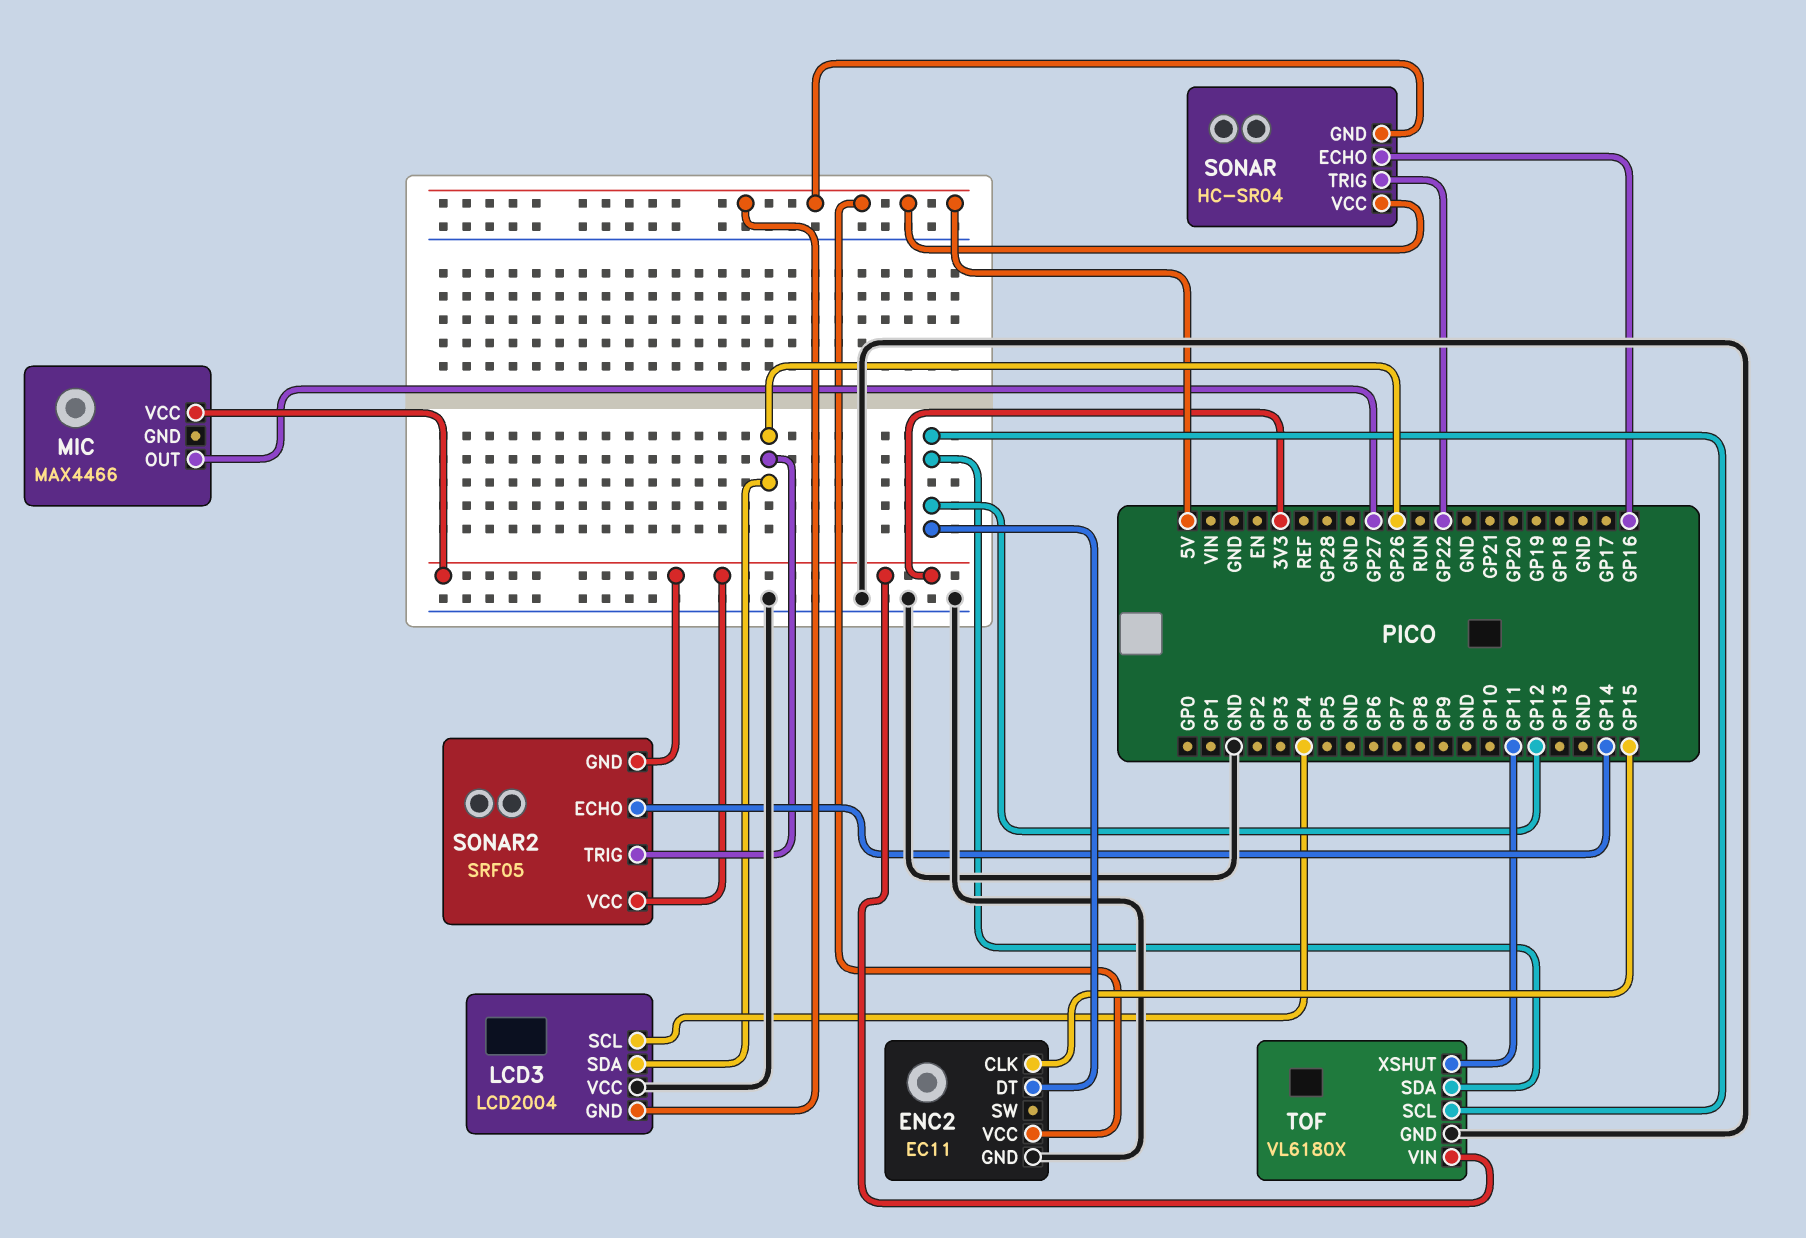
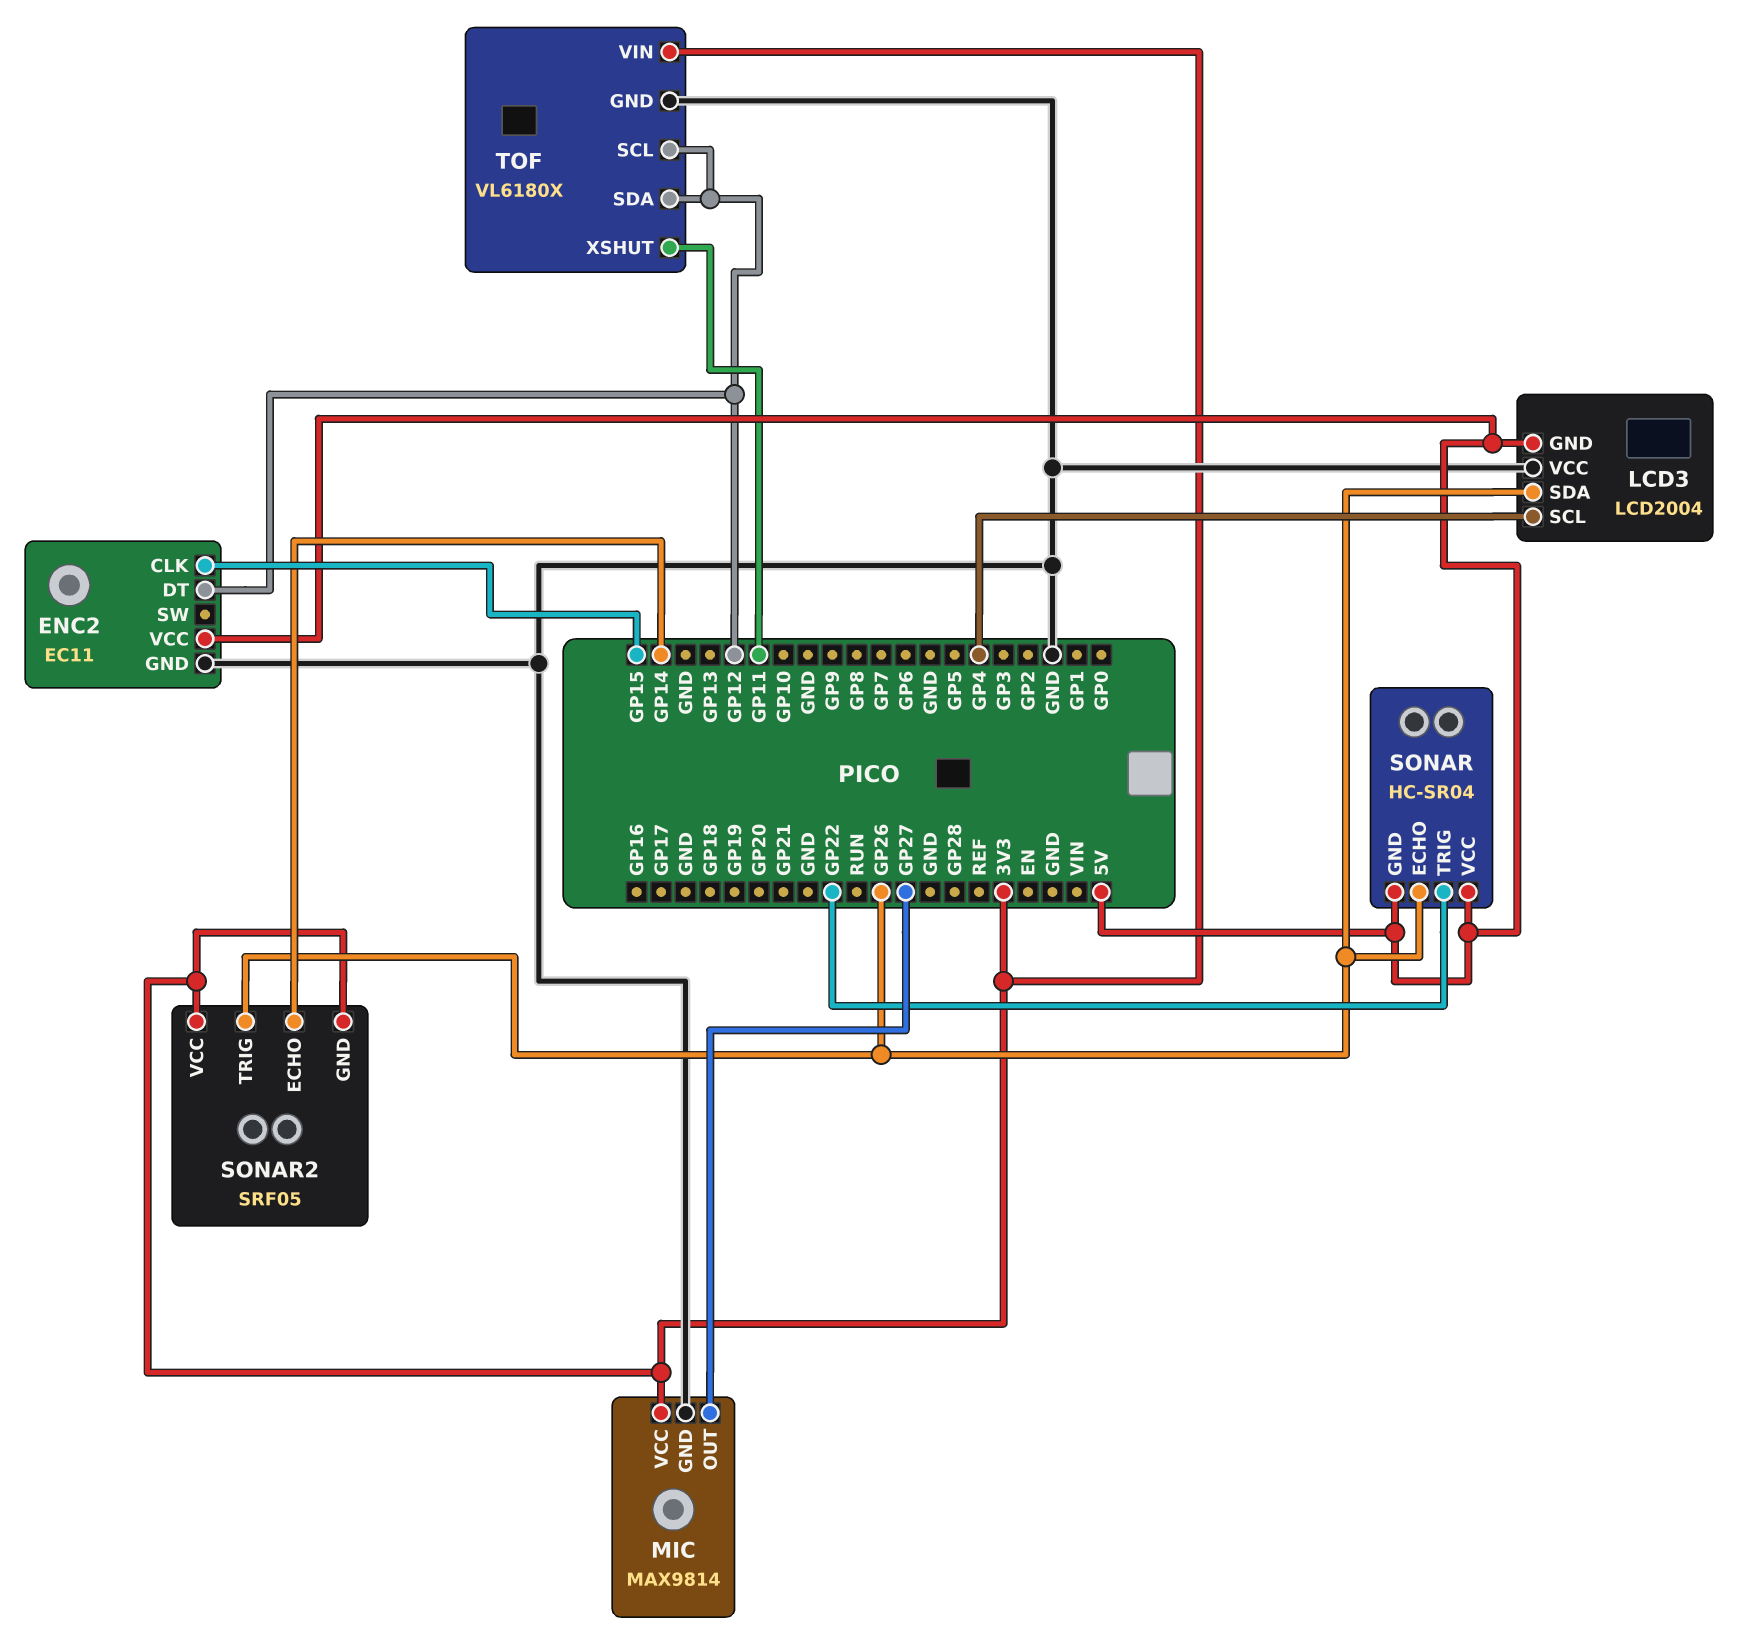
MIC: MAX4466 -> MAX9814
MIC pin GND: none -> GND
SONAR pin ECHO: GP16 -> GP26

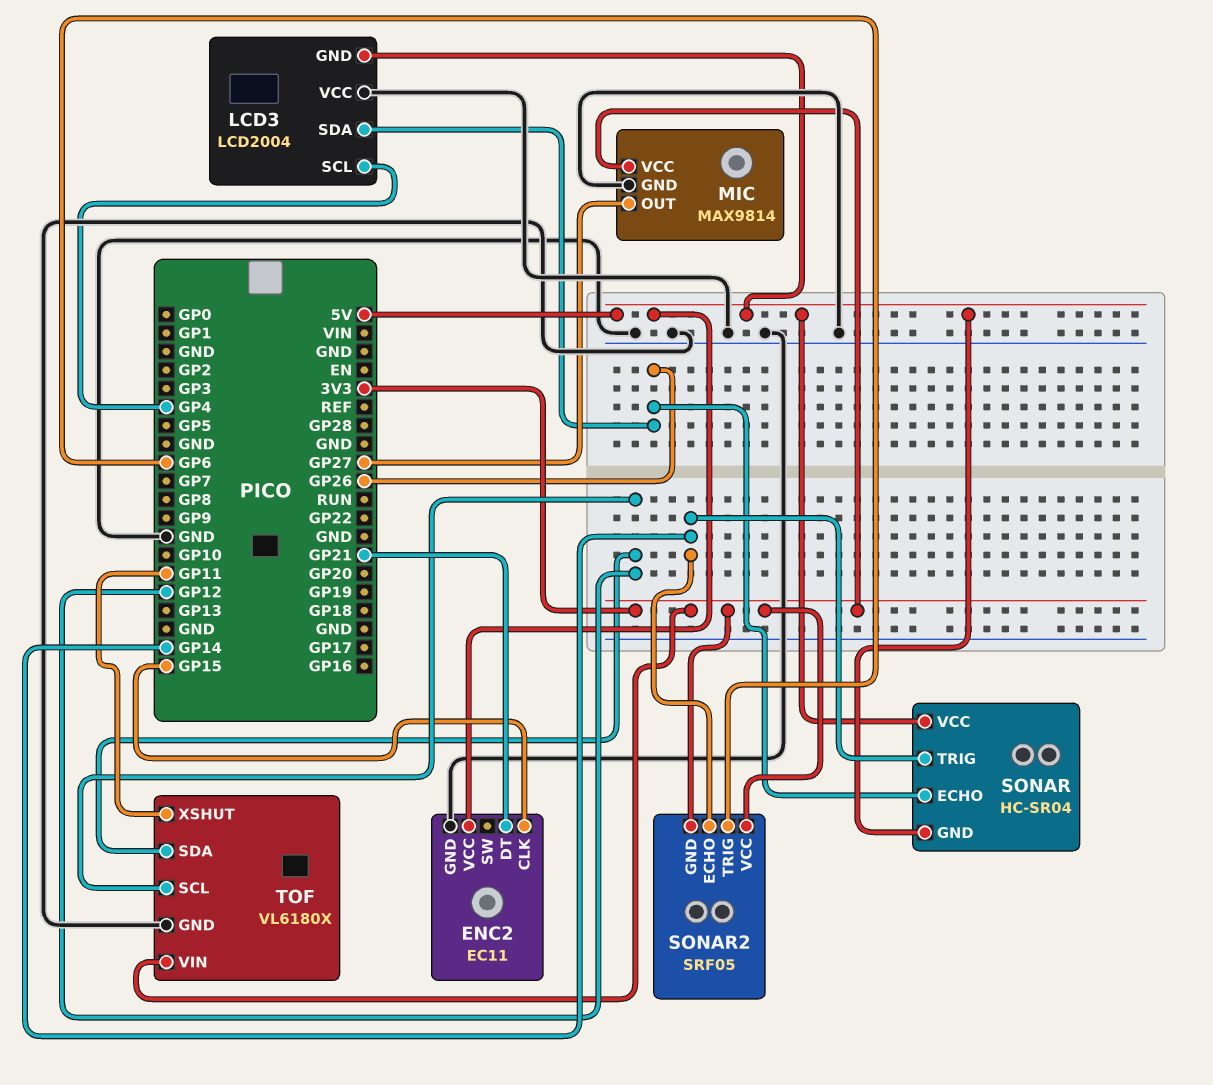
ENC2 pin DT: GP12 -> GP21
SONAR pin TRIG: GP22 -> GP14
SONAR2 pin TRIG: GP26 -> GP6

